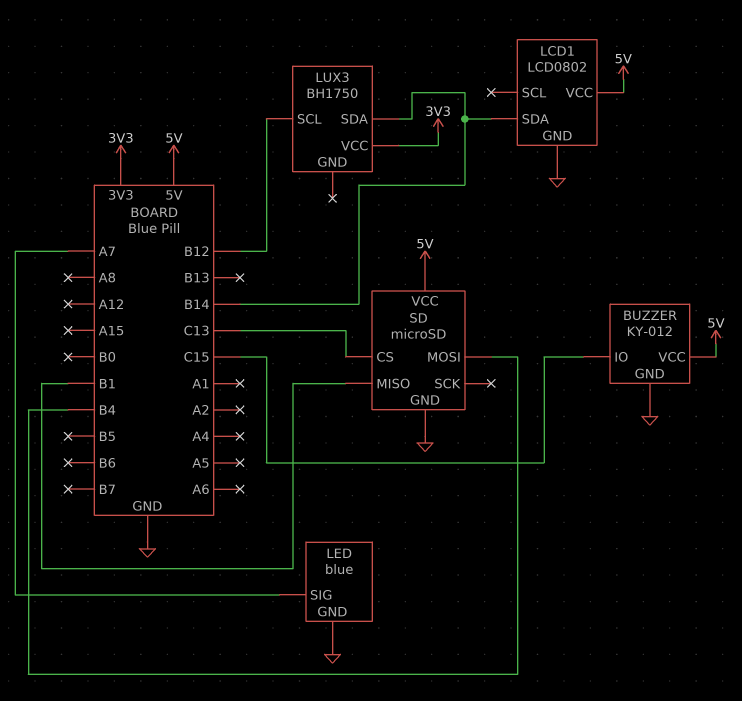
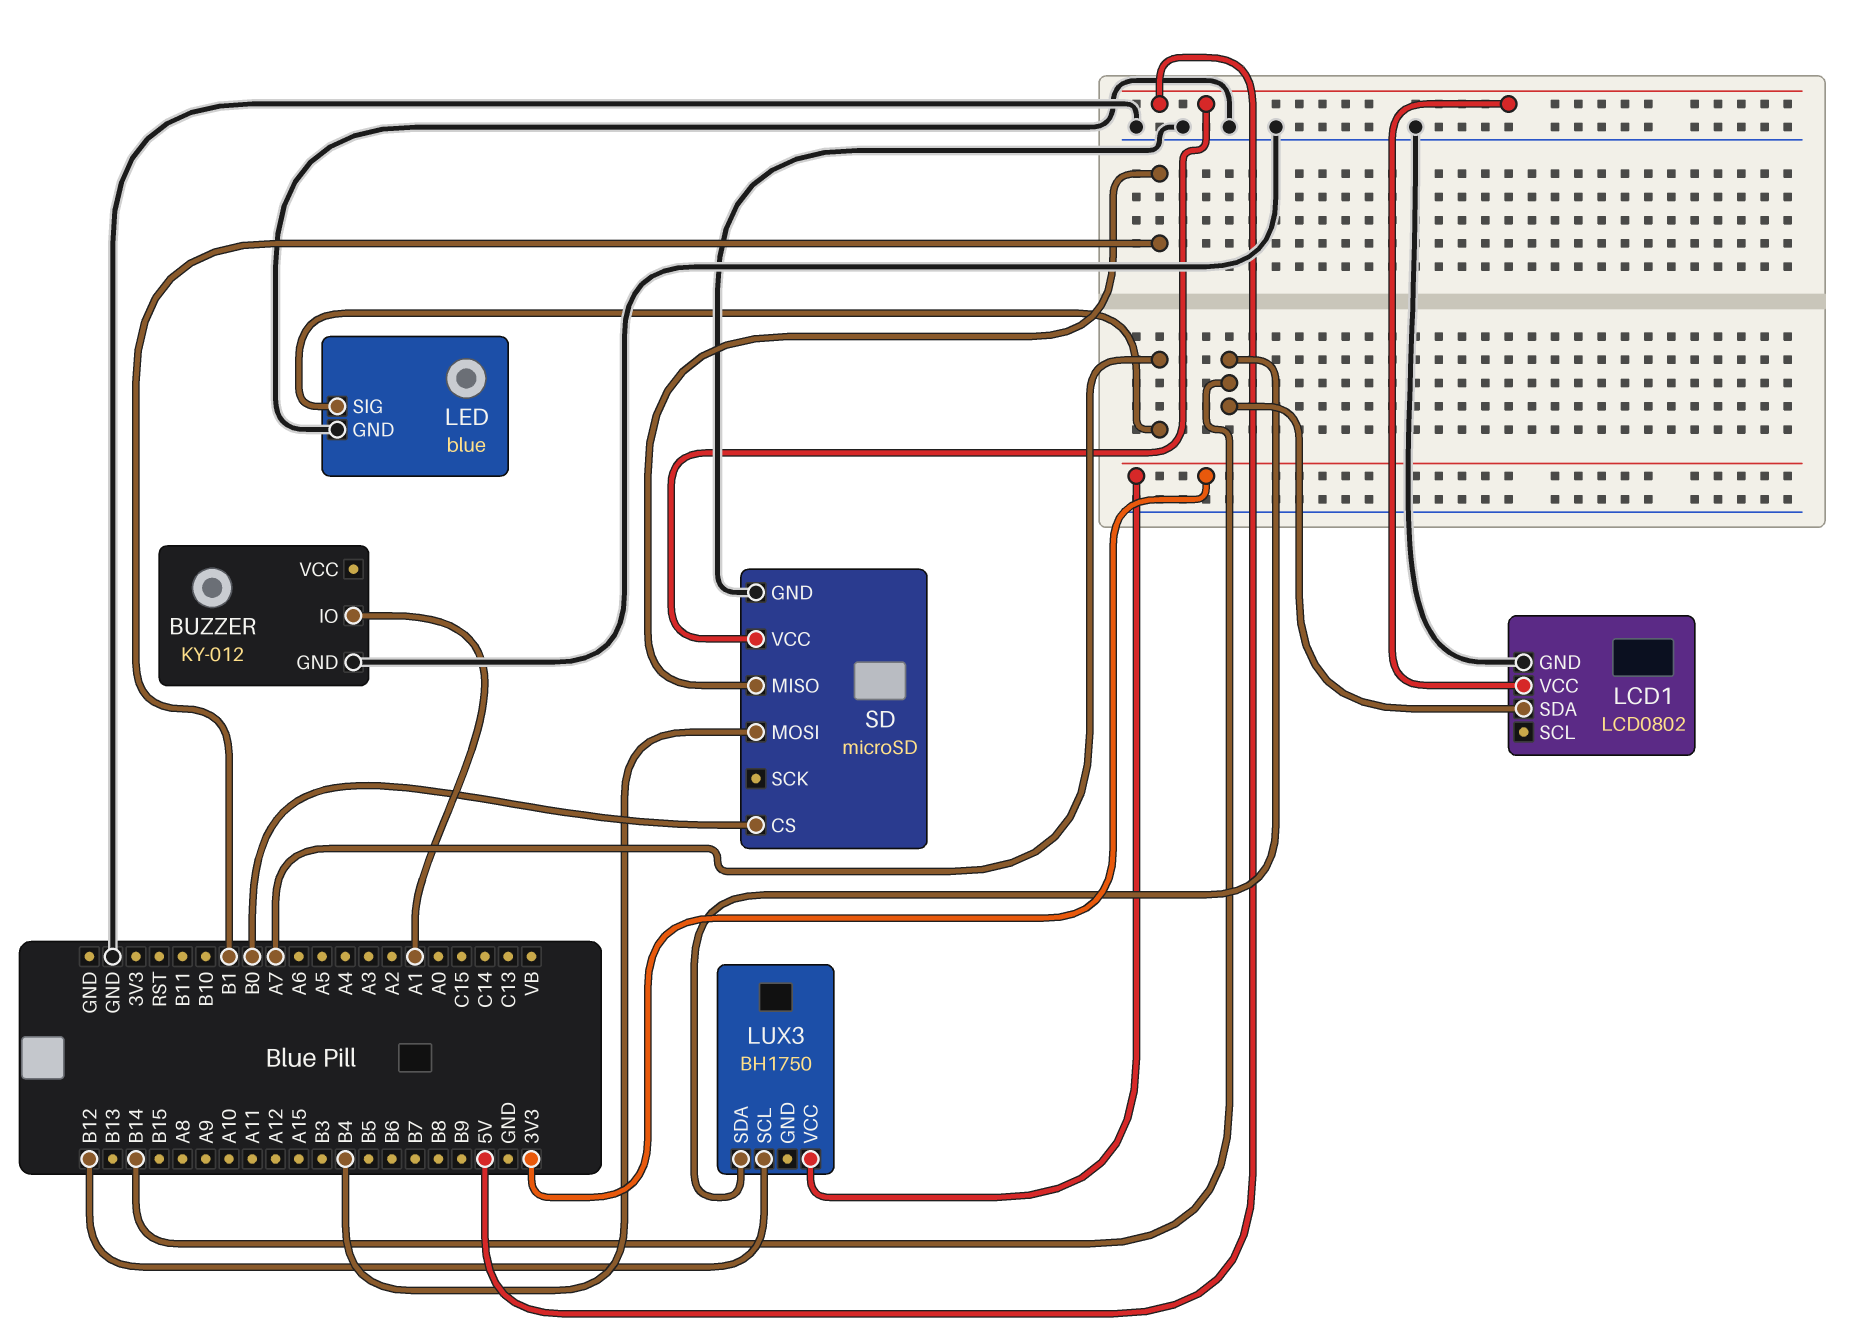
BUZZER pin IO: C15 -> A1
BUZZER pin VCC: 5V -> none
SD pin CS: C13 -> B0

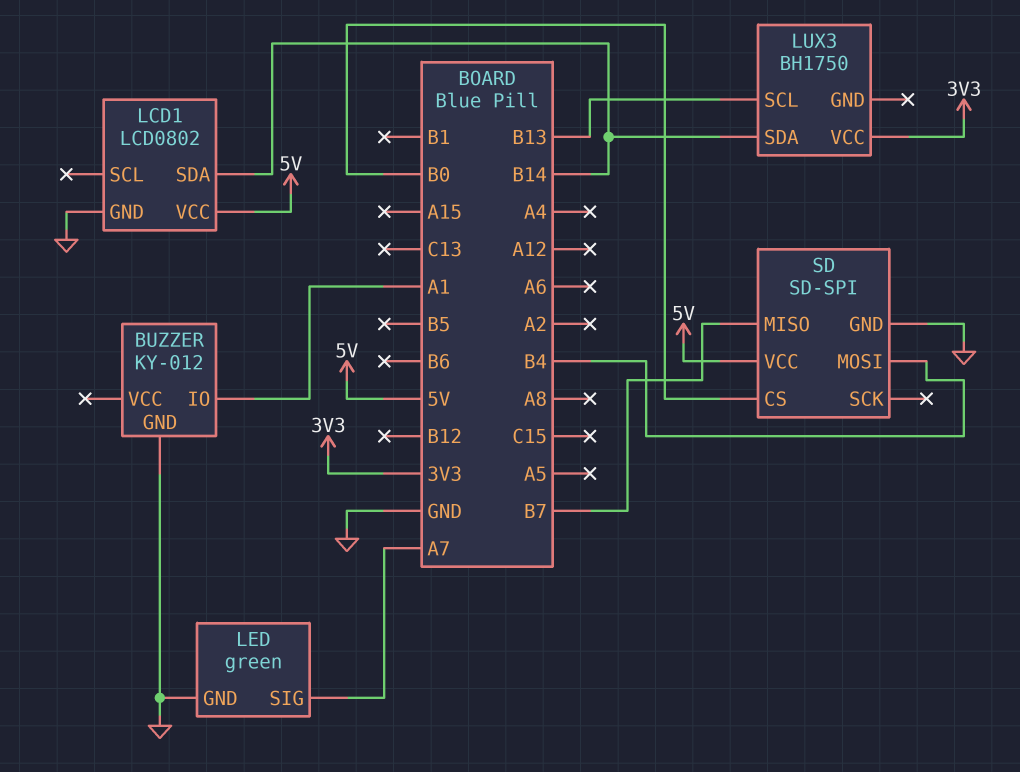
LED: blue -> green
LUX3 pin SCL: B12 -> B13
SD: microSD -> SD-SPI
SD pin MISO: B1 -> B7

